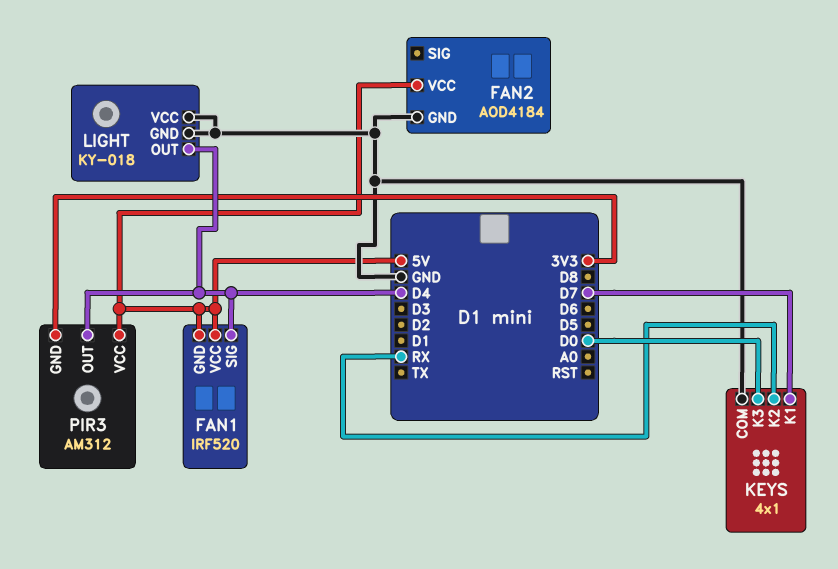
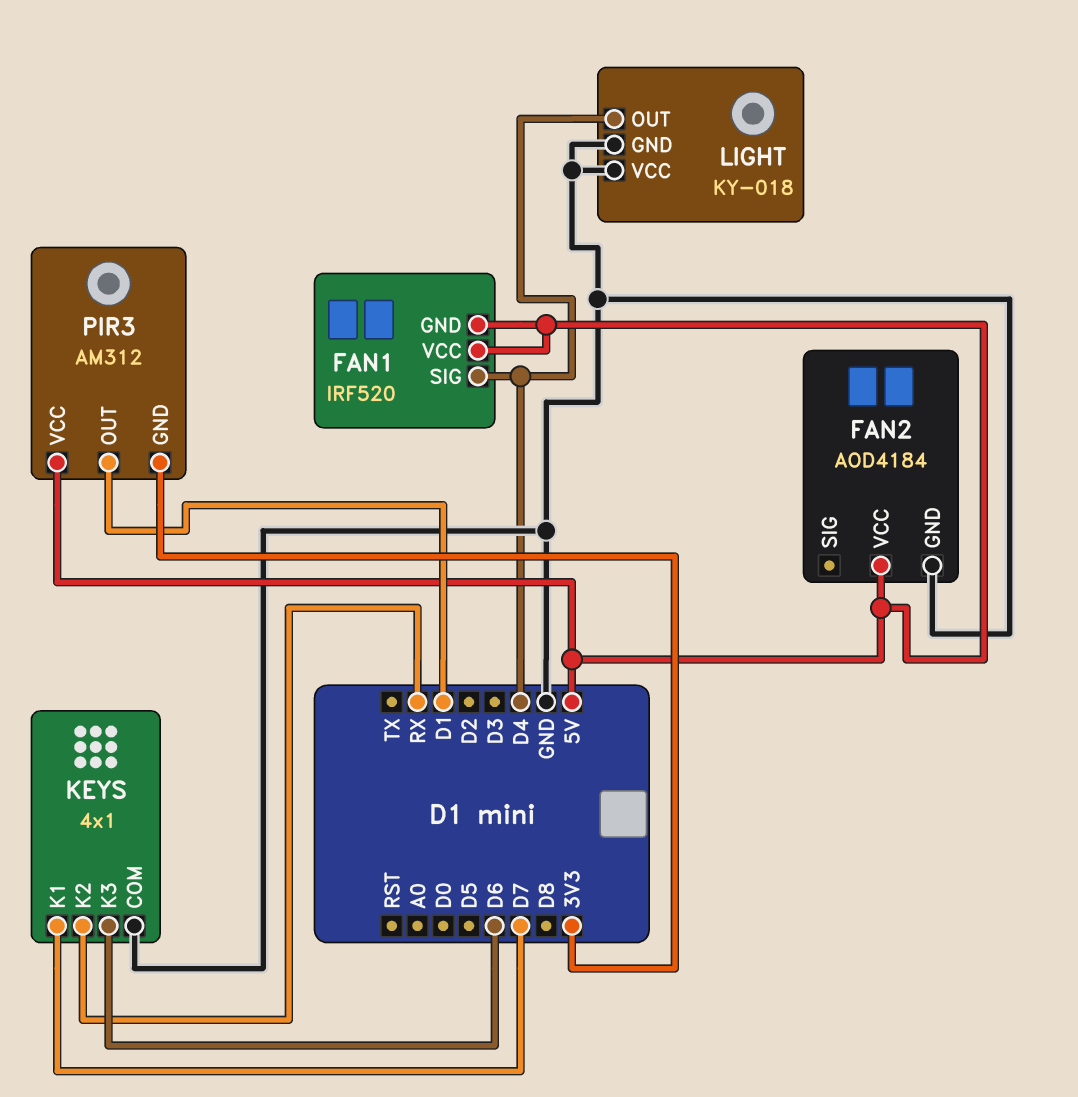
KEYS pin K3: D0 -> D6
PIR3 pin OUT: D4 -> D1

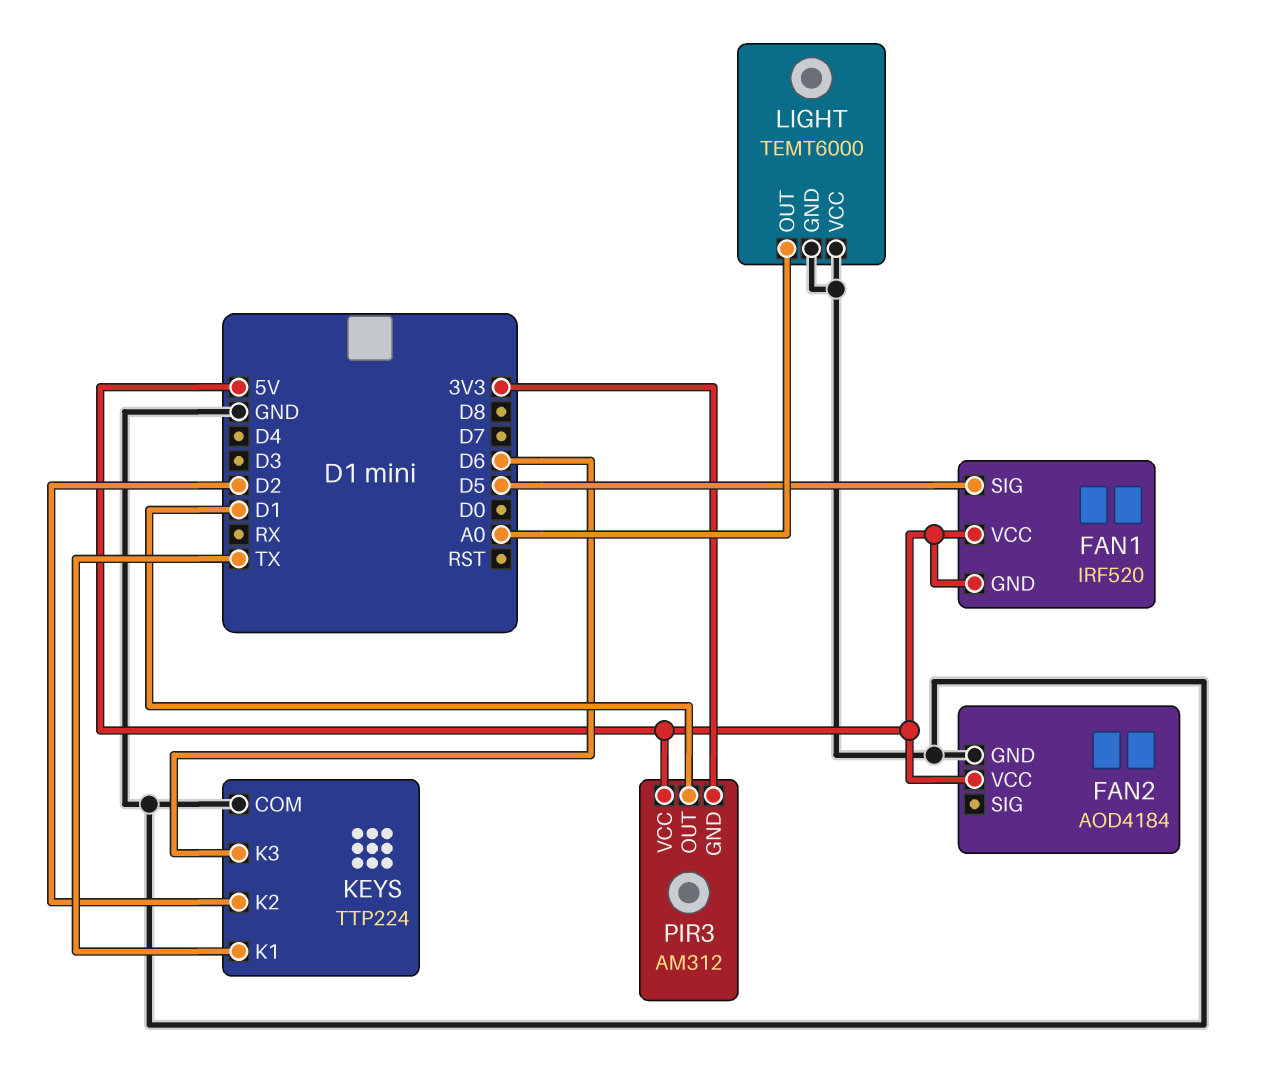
FAN1 pin SIG: D4 -> D5
KEYS: 4x1 -> TTP224
KEYS pin K1: D7 -> TX
KEYS pin K2: RX -> D2
LIGHT: KY-018 -> TEMT6000
LIGHT pin OUT: D4 -> A0

